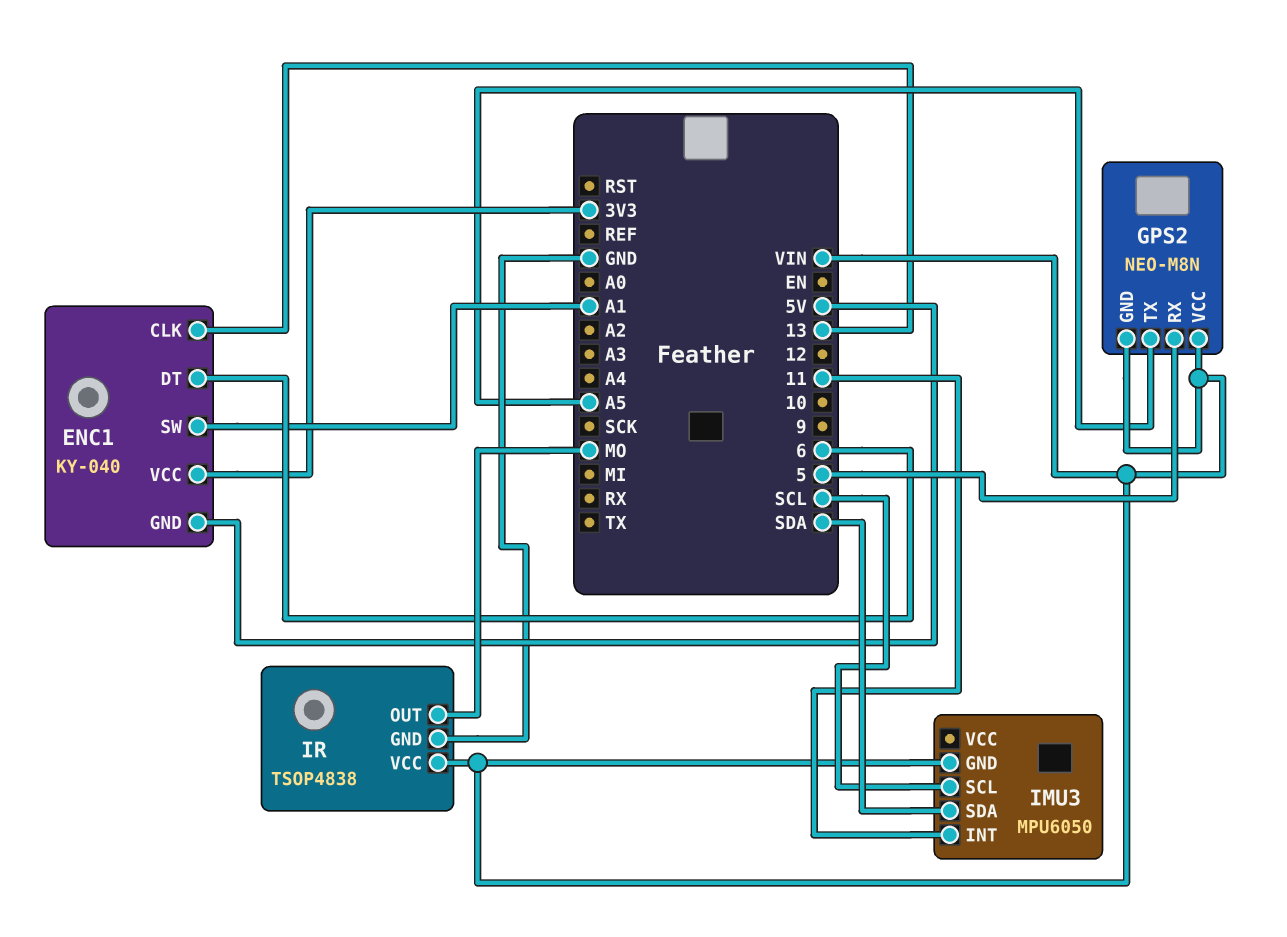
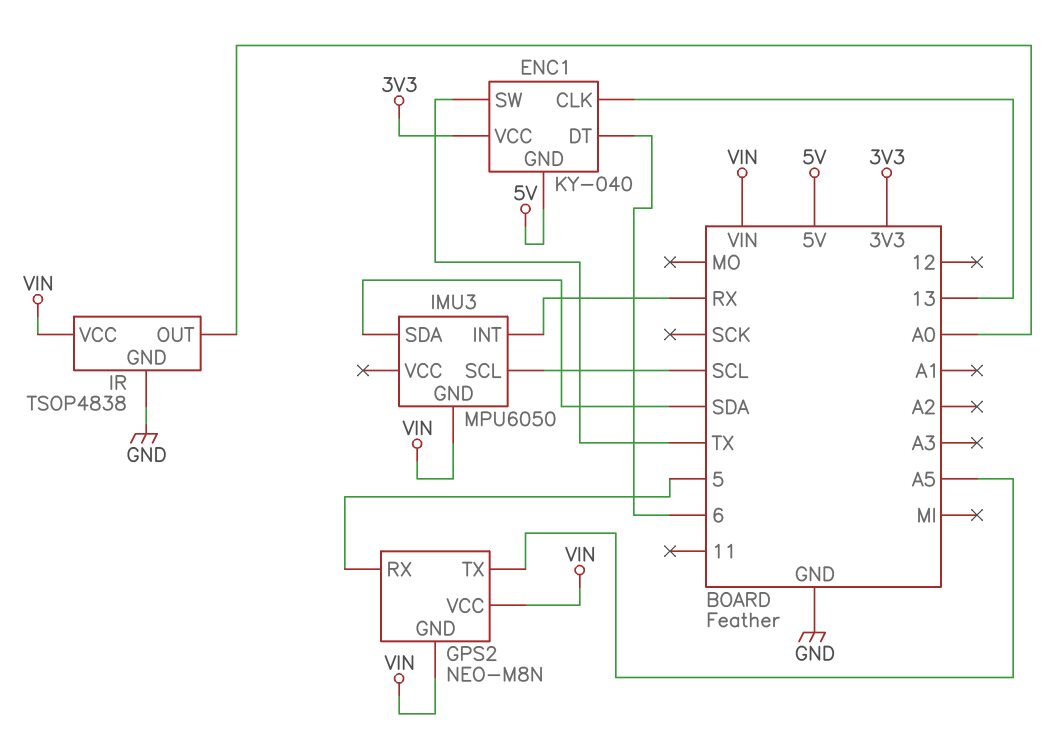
ENC1 pin SW: A1 -> TX
IMU3 pin INT: 11 -> RX
IR pin OUT: MO -> A0

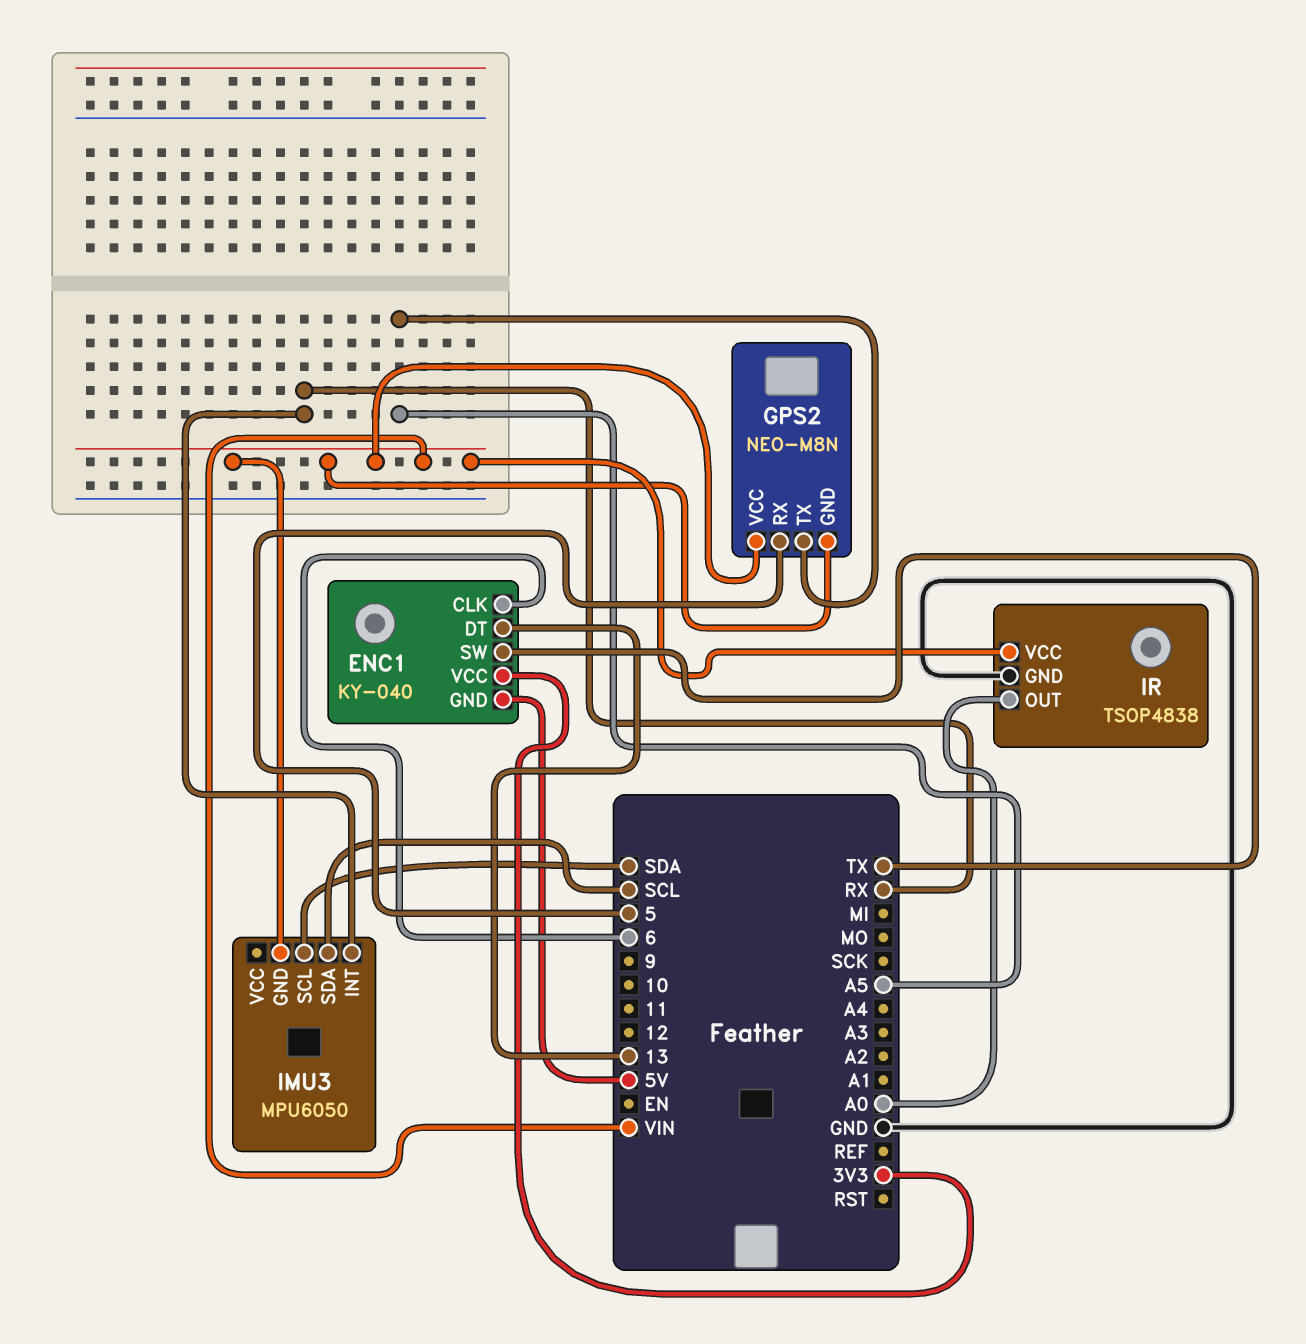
ENC1 pin CLK: 13 -> 6
ENC1 pin DT: 6 -> 13
IMU3 pin SCL: SCL -> SDA
IMU3 pin SDA: SDA -> SCL

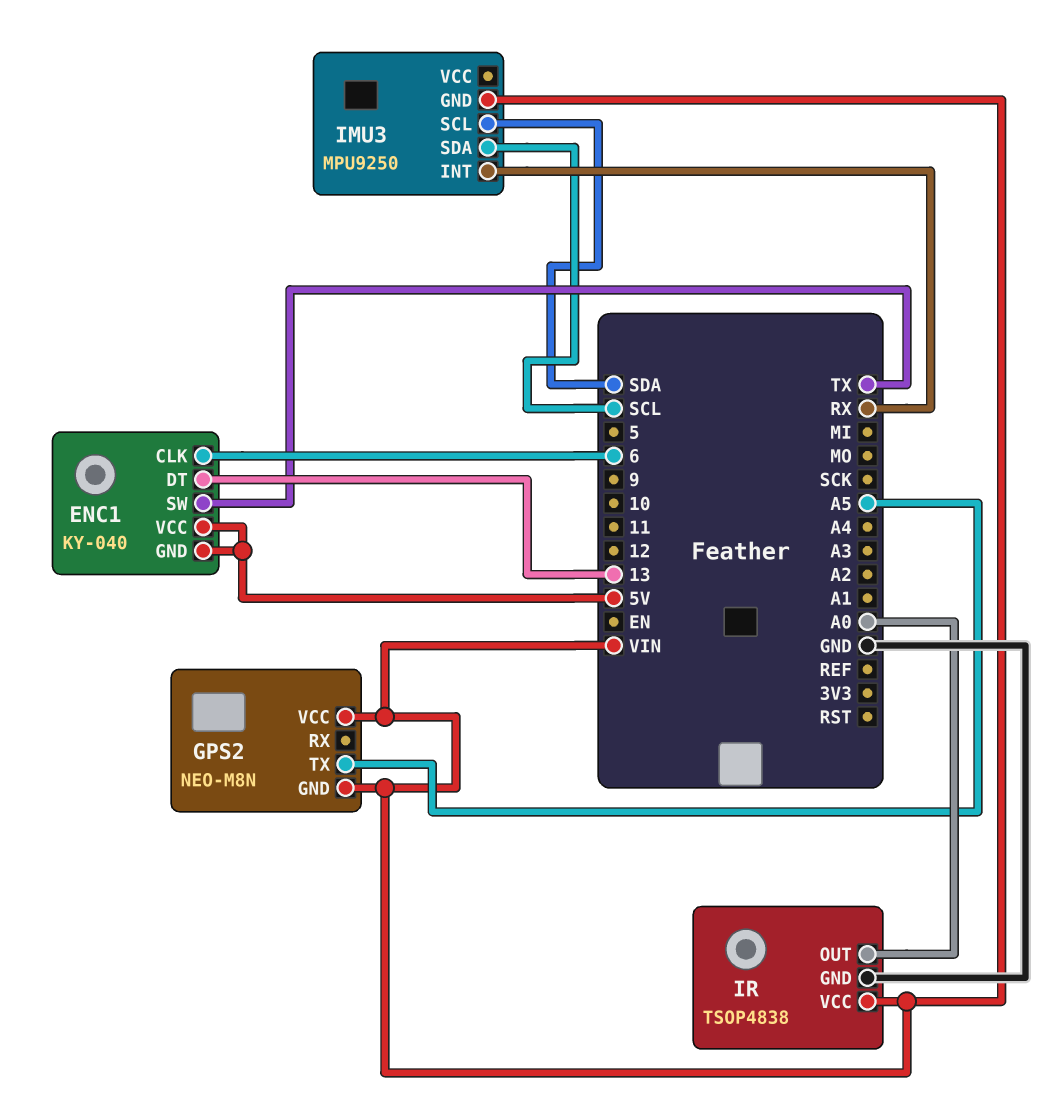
ENC1 pin VCC: 3V3 -> 5V
GPS2 pin RX: 5 -> none
IMU3: MPU6050 -> MPU9250

